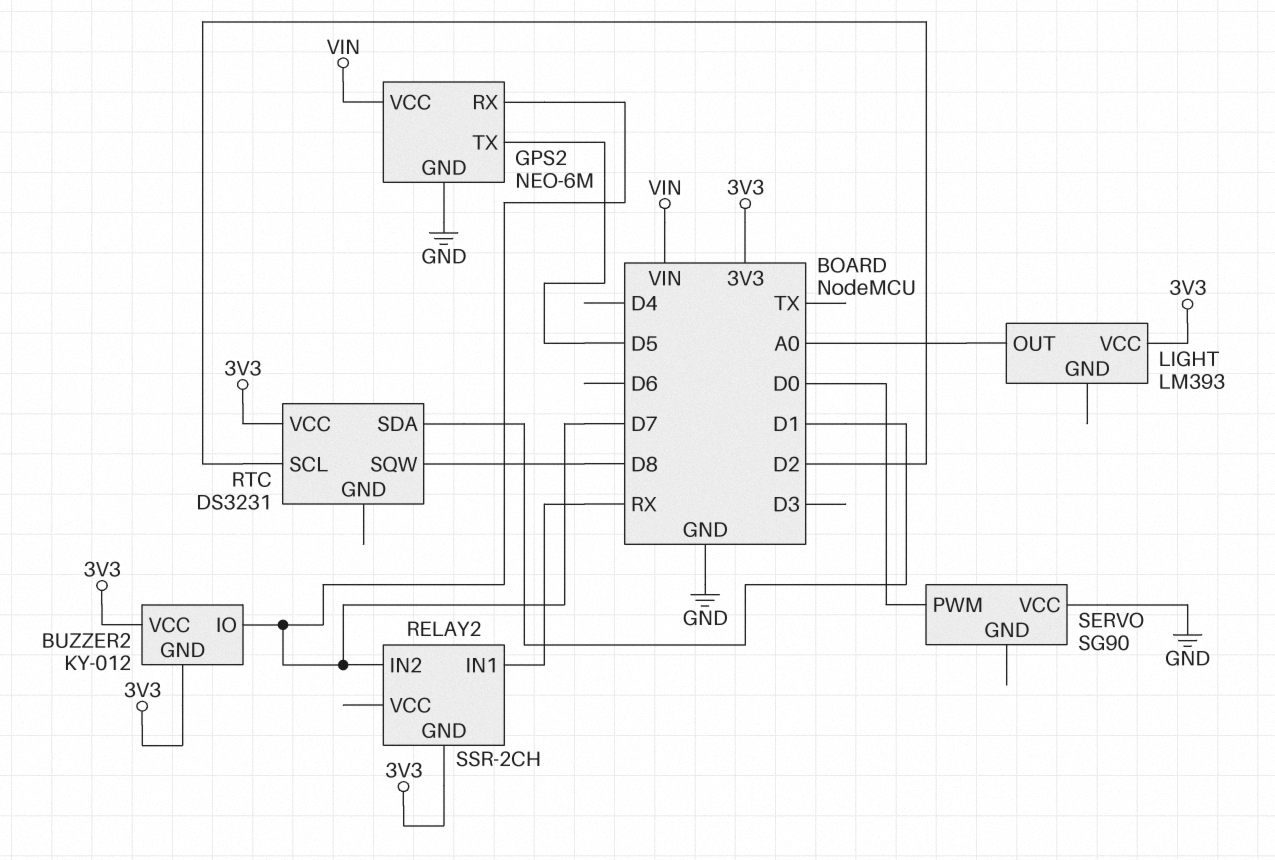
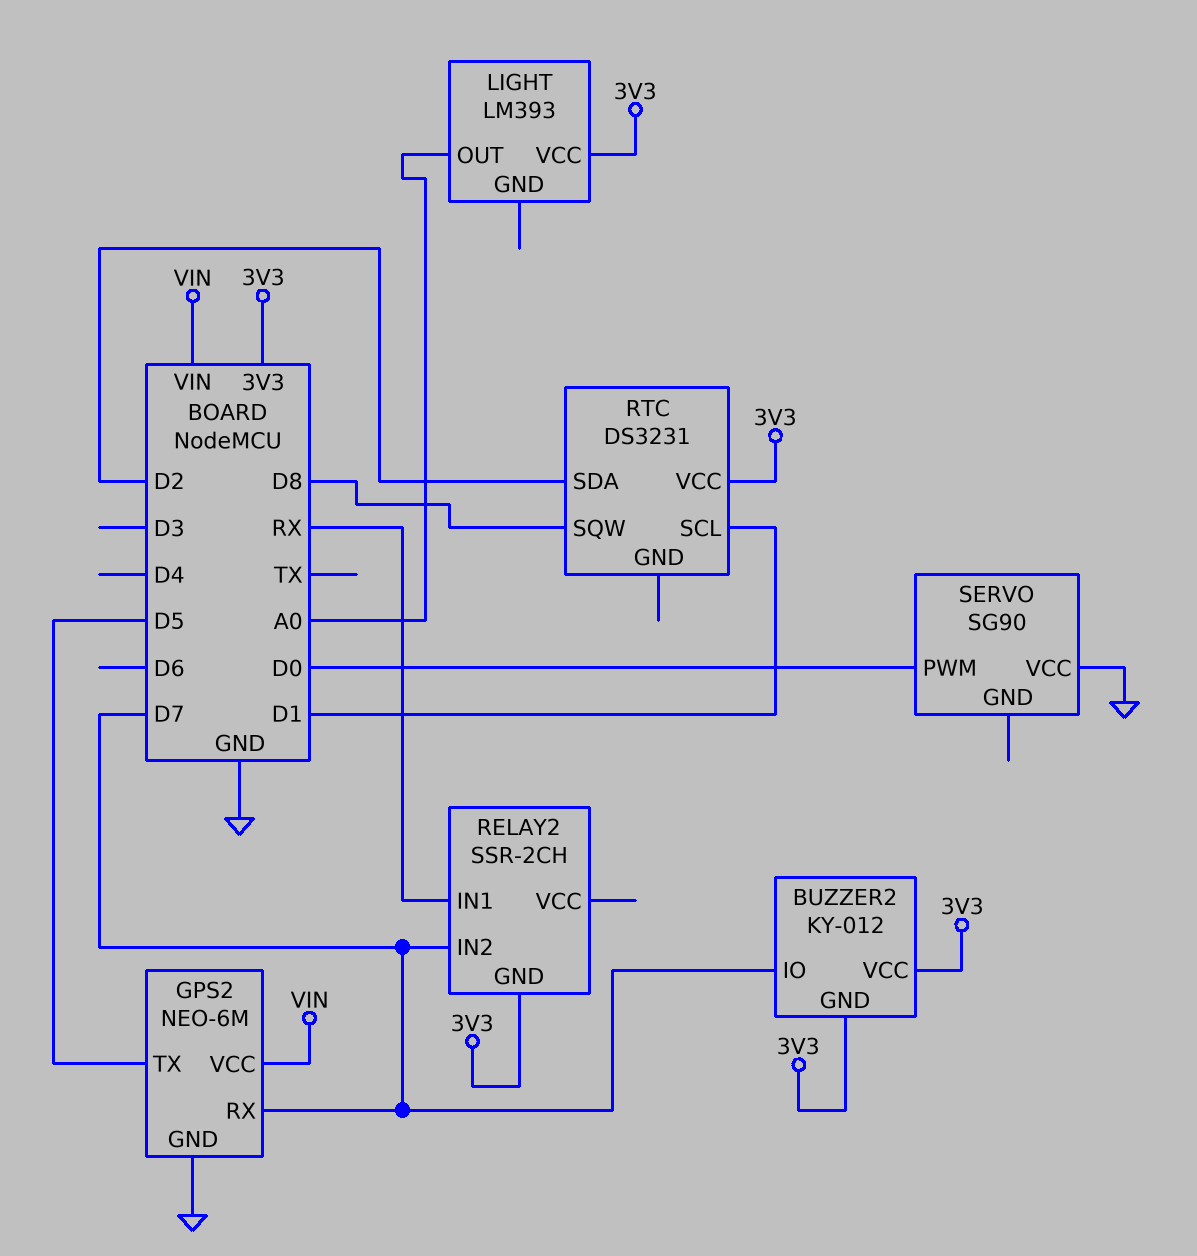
RTC pin SCL: D2 -> D1
RTC pin SDA: D1 -> D2

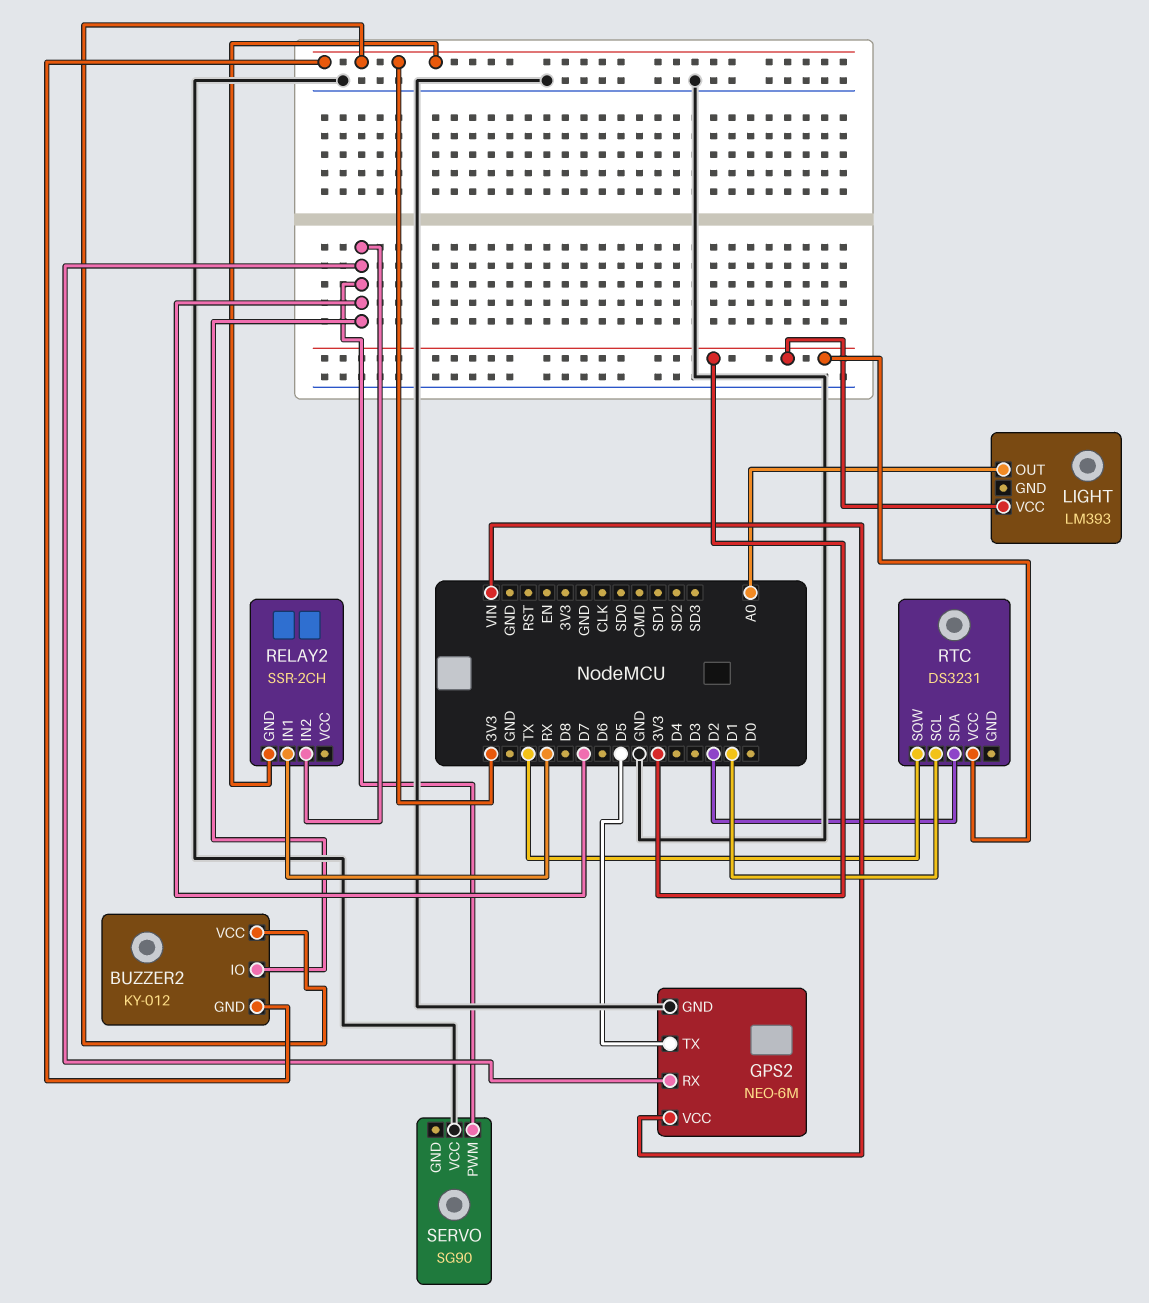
RTC pin SQW: D8 -> TX
SERVO pin PWM: D0 -> D7

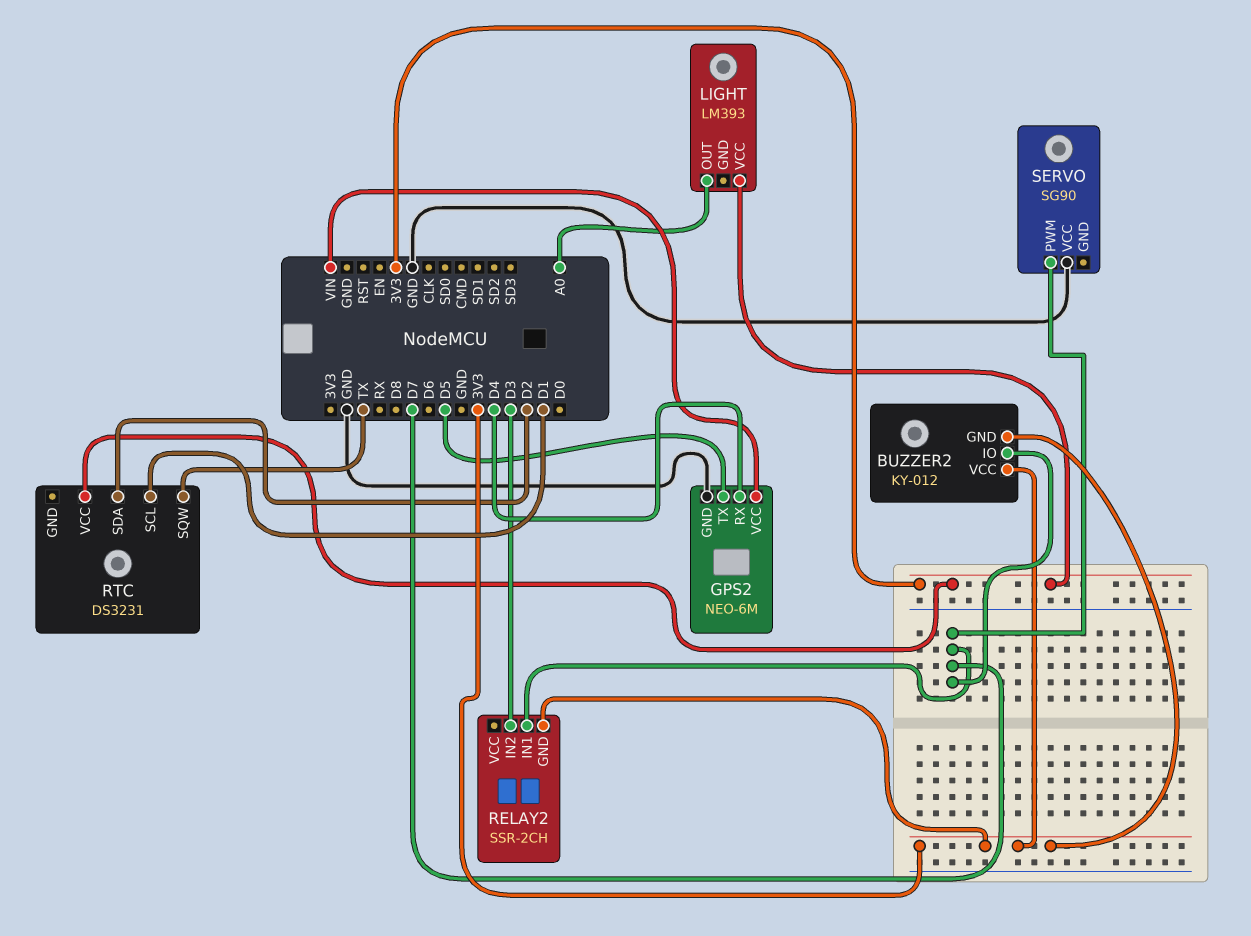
GPS2 pin RX: D7 -> D4
RELAY2 pin IN1: RX -> D7
RELAY2 pin IN2: D7 -> D3

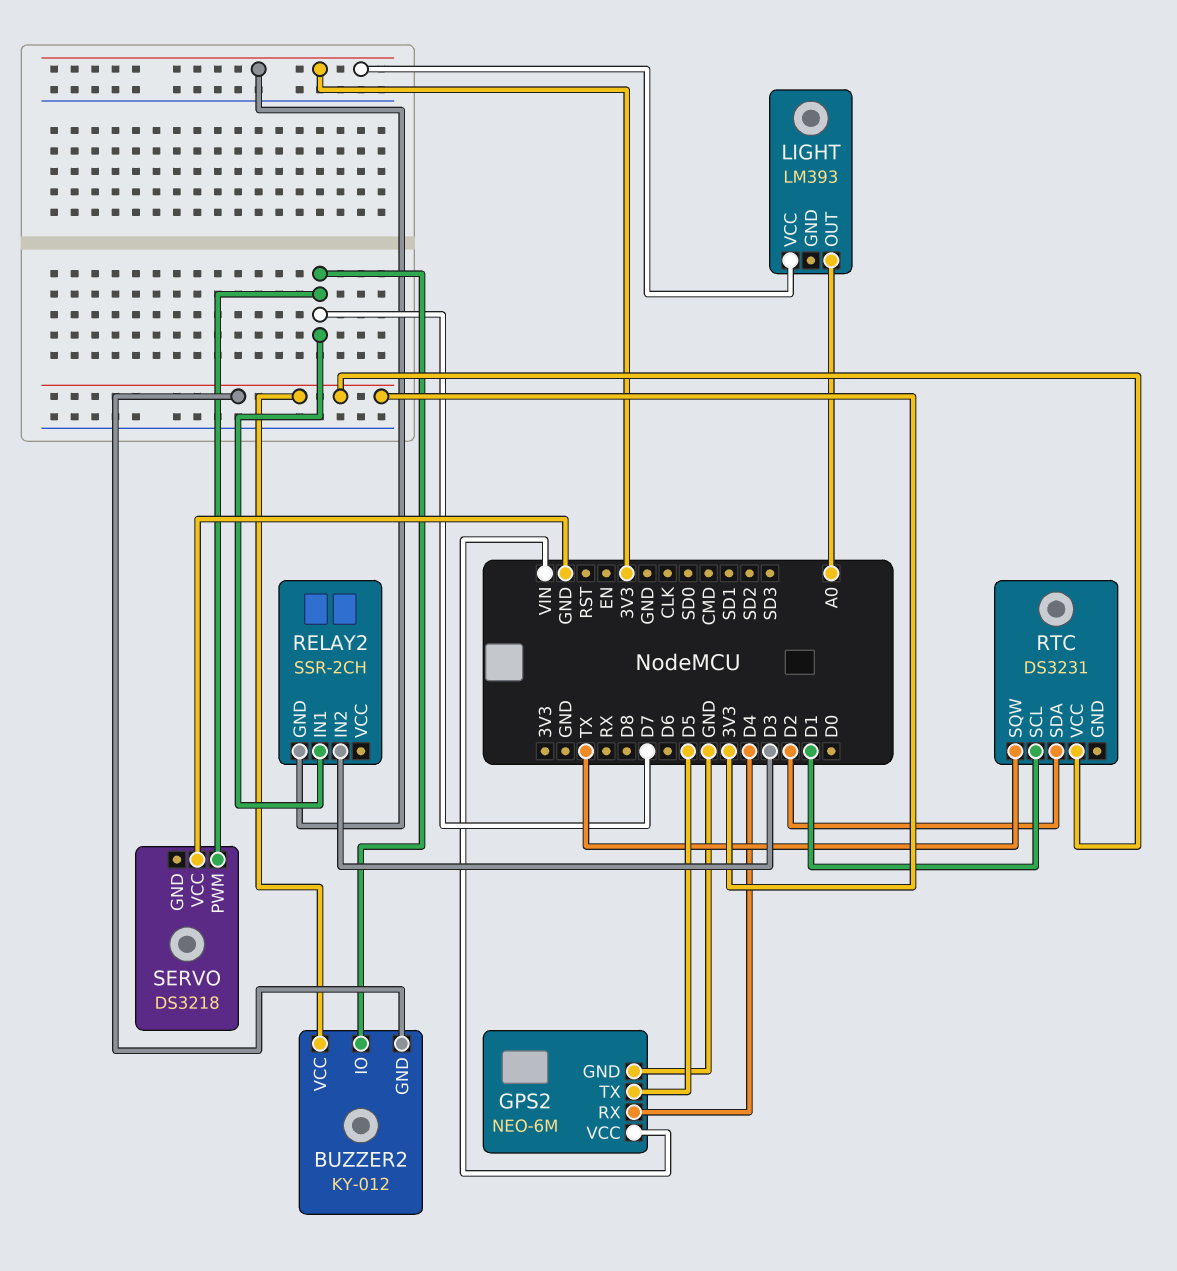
SERVO: SG90 -> DS3218

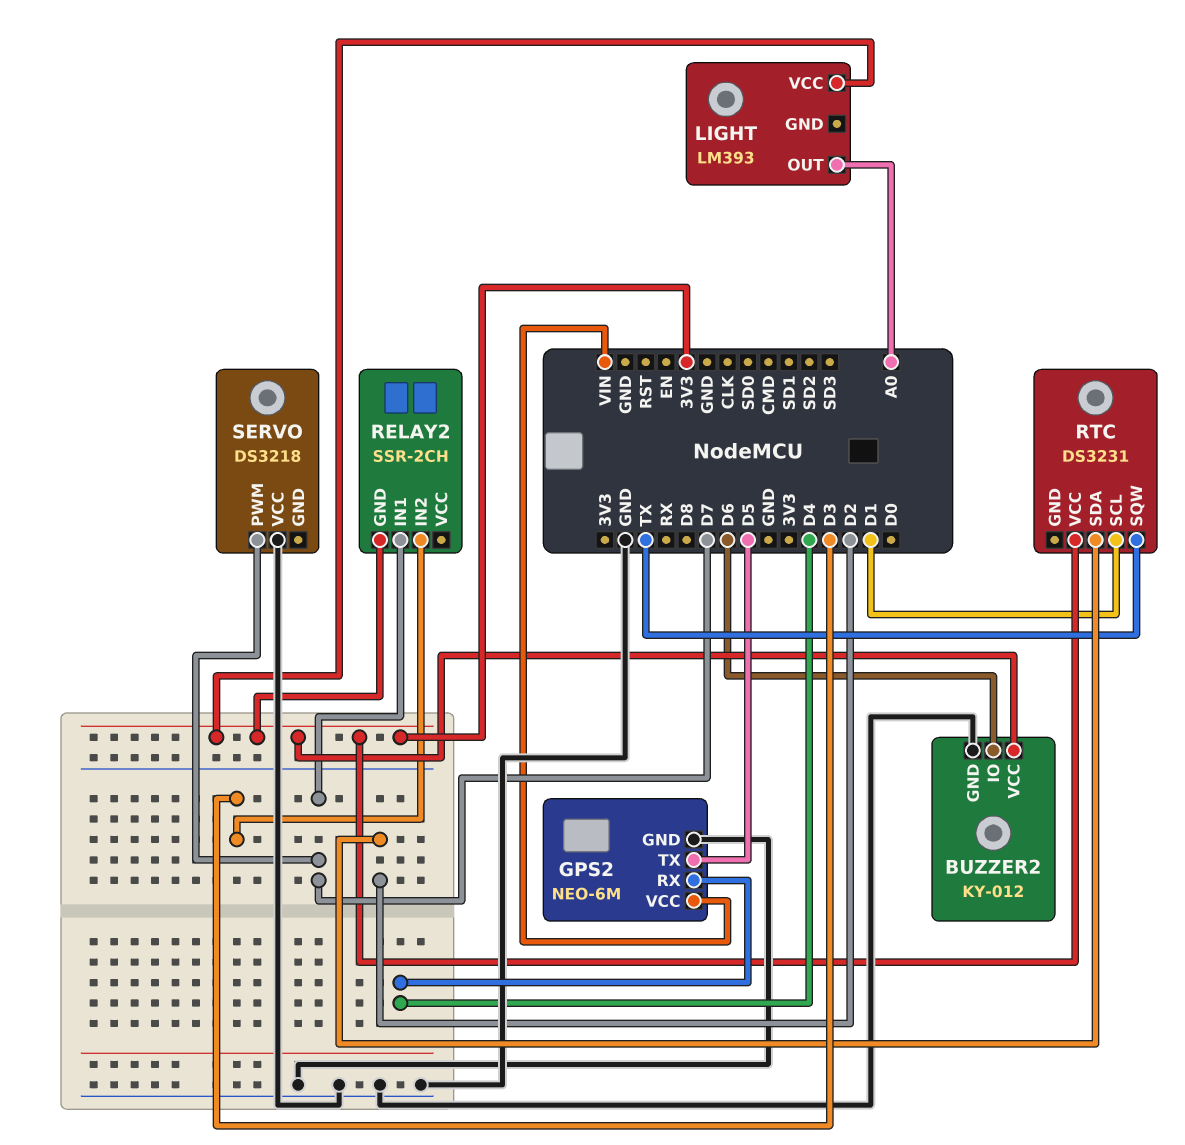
BUZZER2 pin GND: 3V3 -> GND
BUZZER2 pin IO: D7 -> D6

